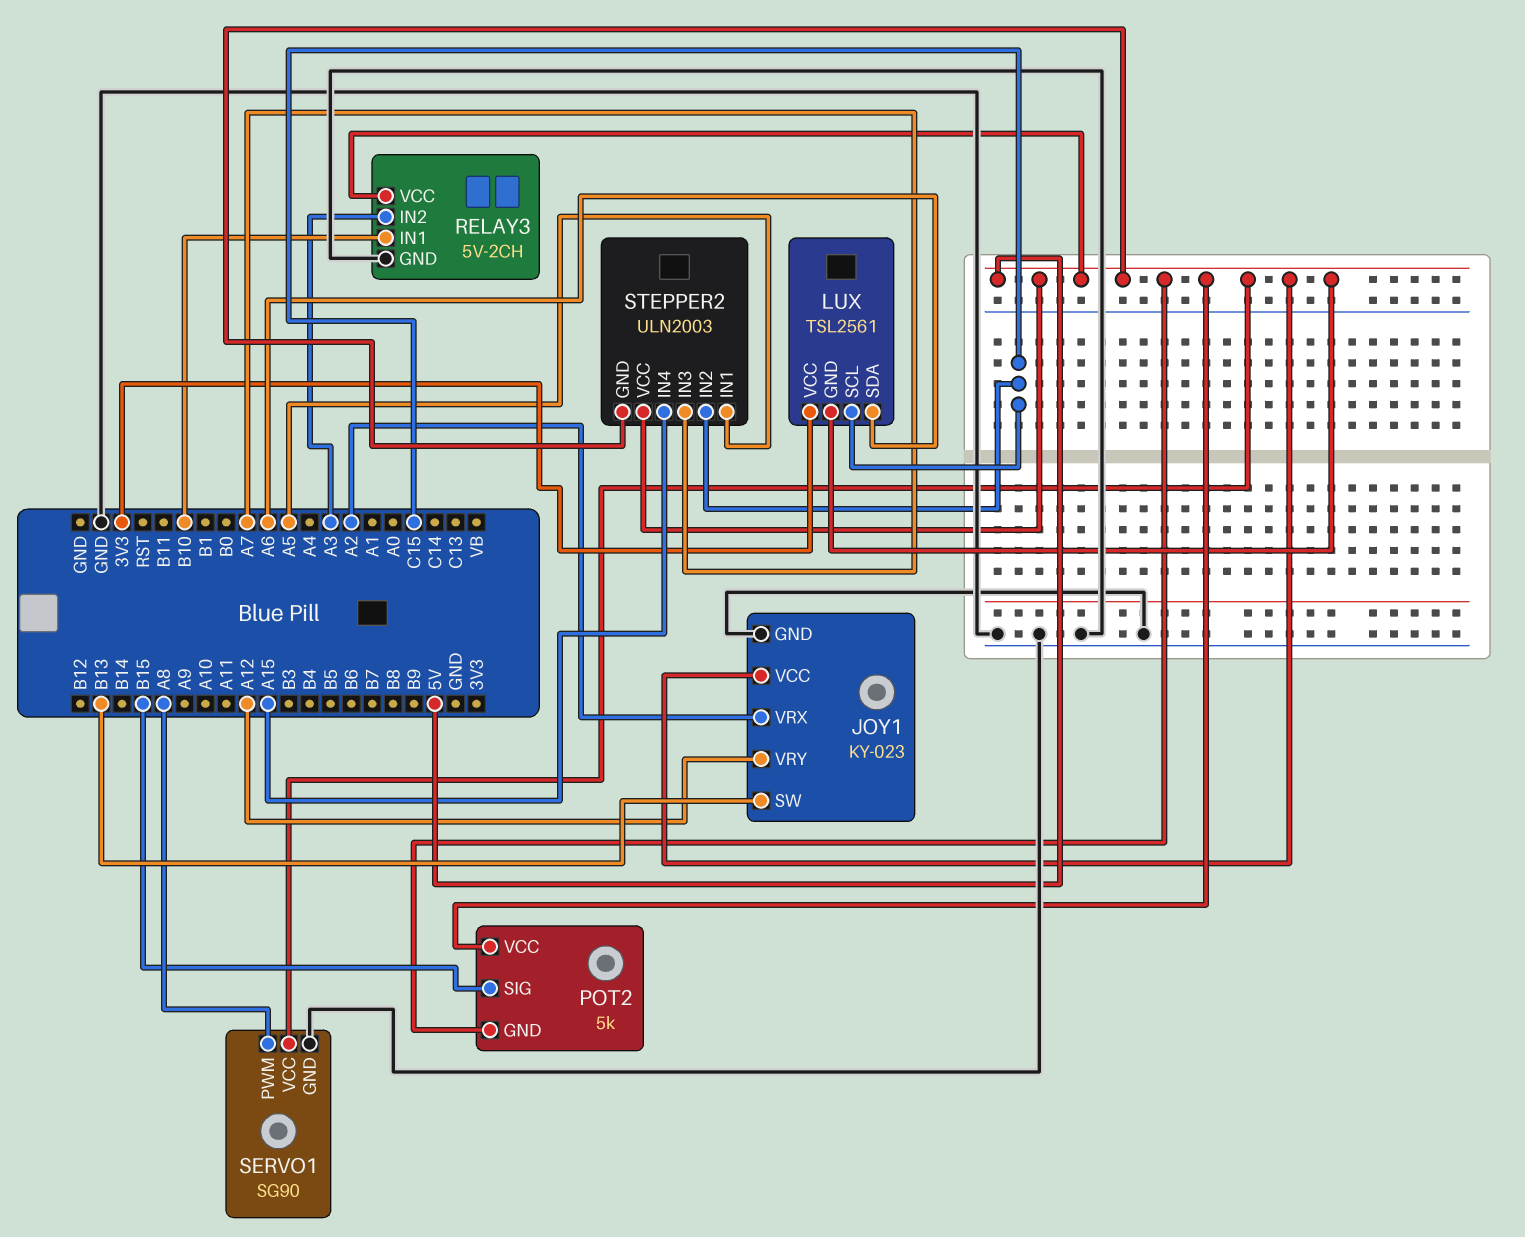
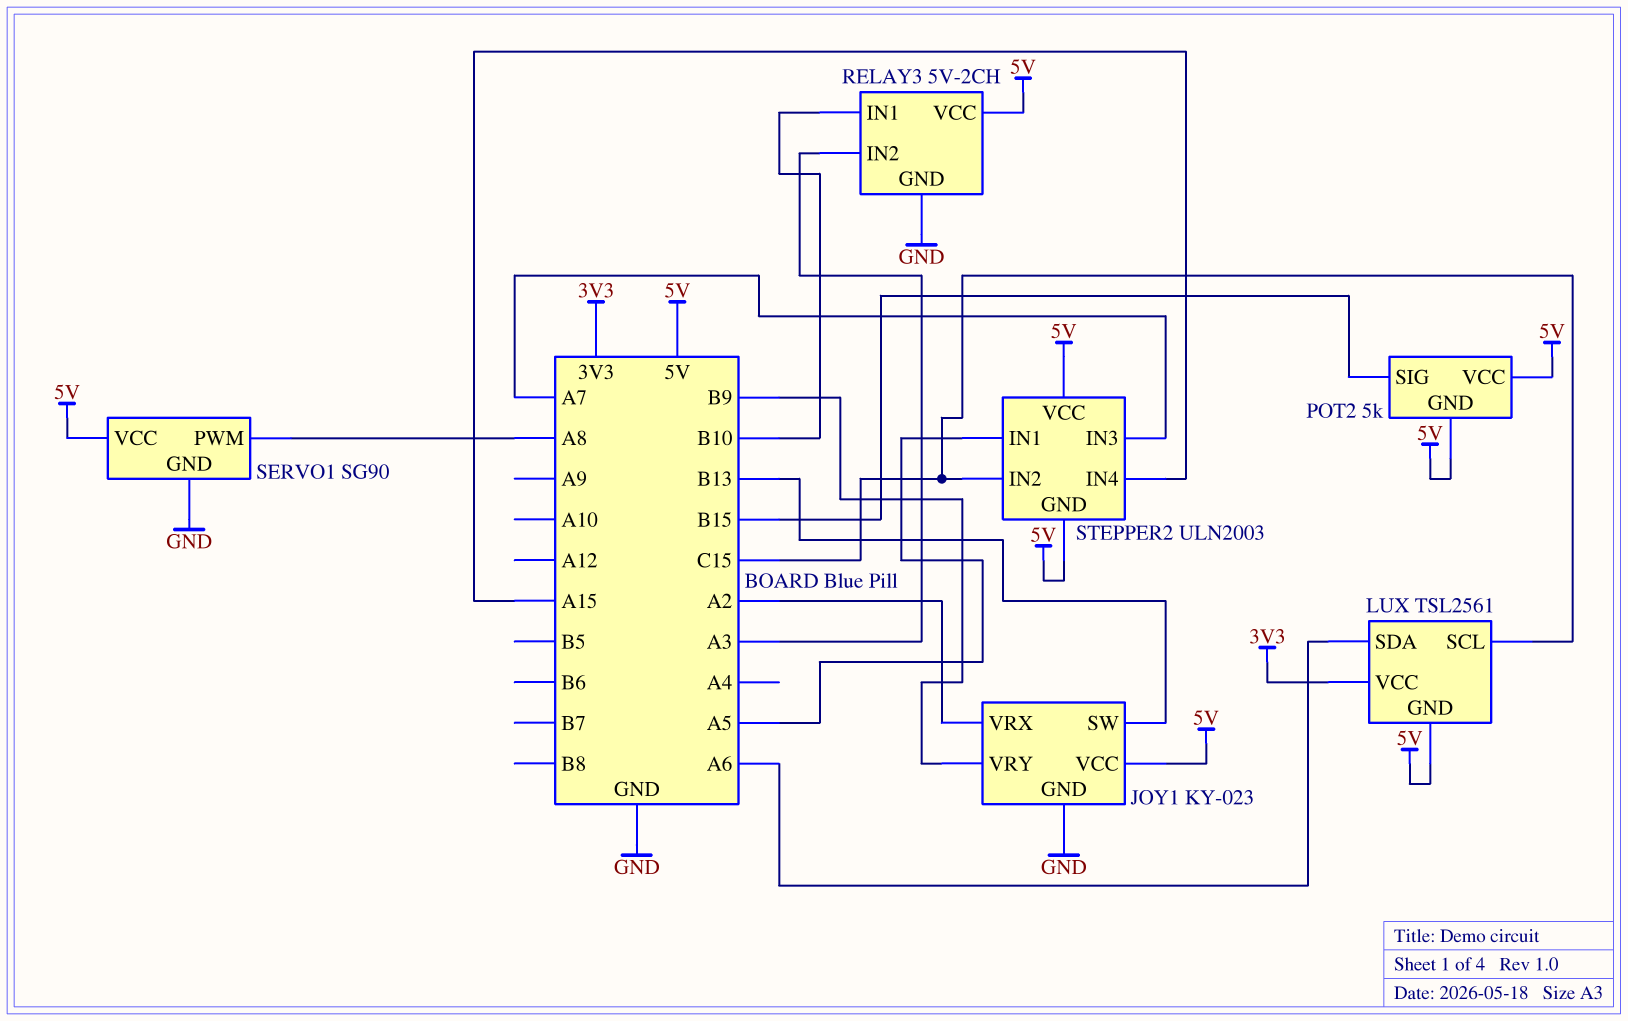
JOY1 pin VRY: A12 -> B9

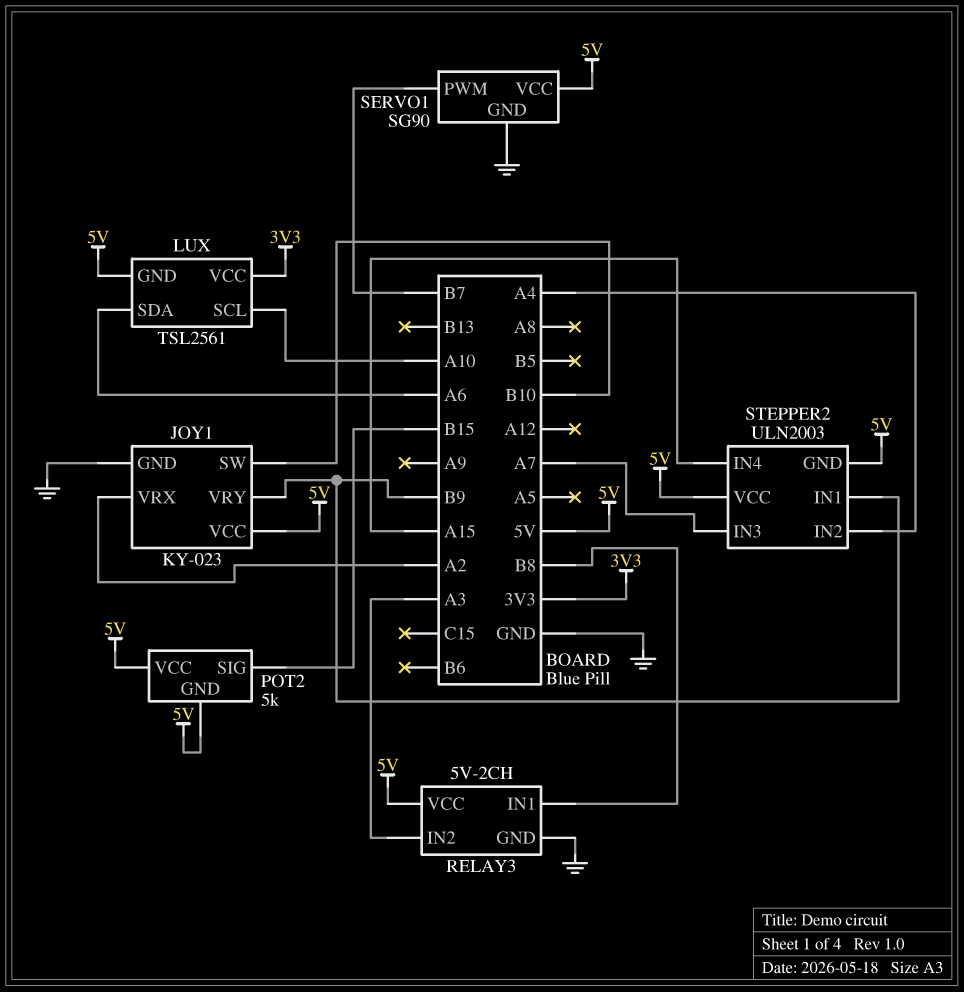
JOY1 pin SW: B13 -> B10
LUX pin SCL: C15 -> A10
RELAY3 pin IN1: B10 -> B8
SERVO1 pin PWM: A8 -> B7
STEPPER2 pin IN1: A5 -> B9
STEPPER2 pin IN2: C15 -> A4

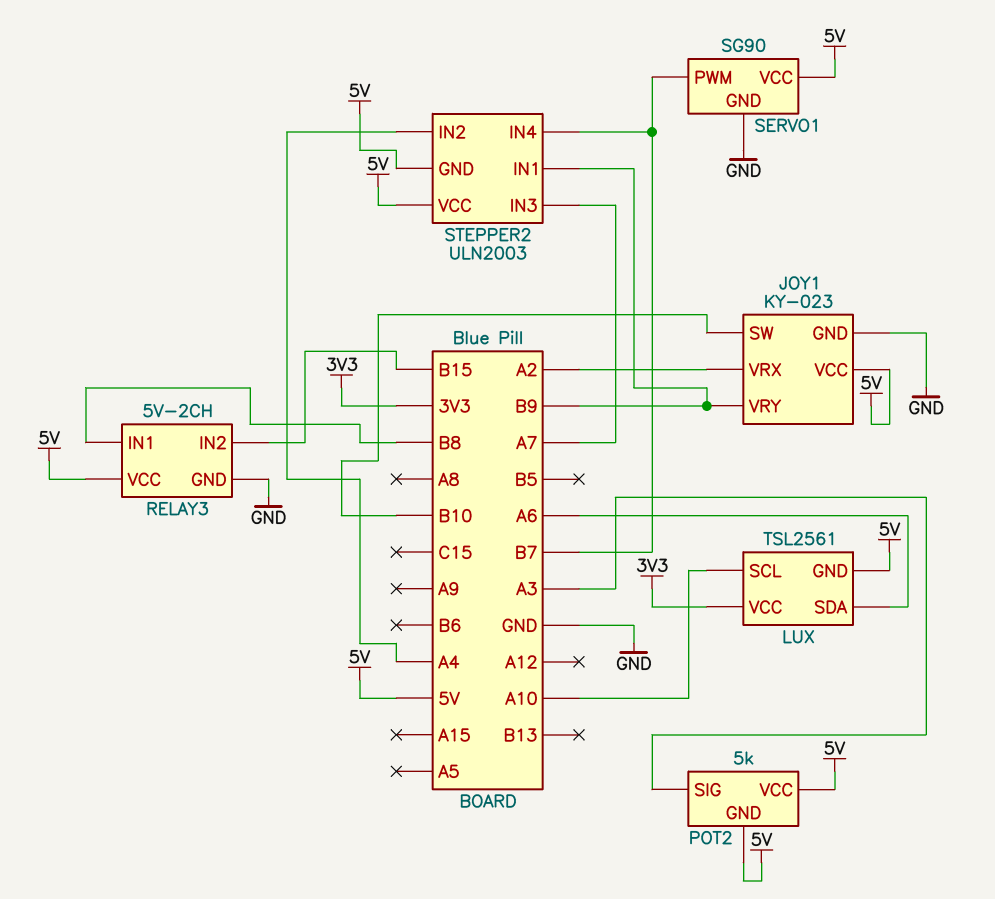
POT2 pin SIG: B15 -> A3
RELAY3 pin IN2: A3 -> B15
STEPPER2 pin IN4: A15 -> B7

